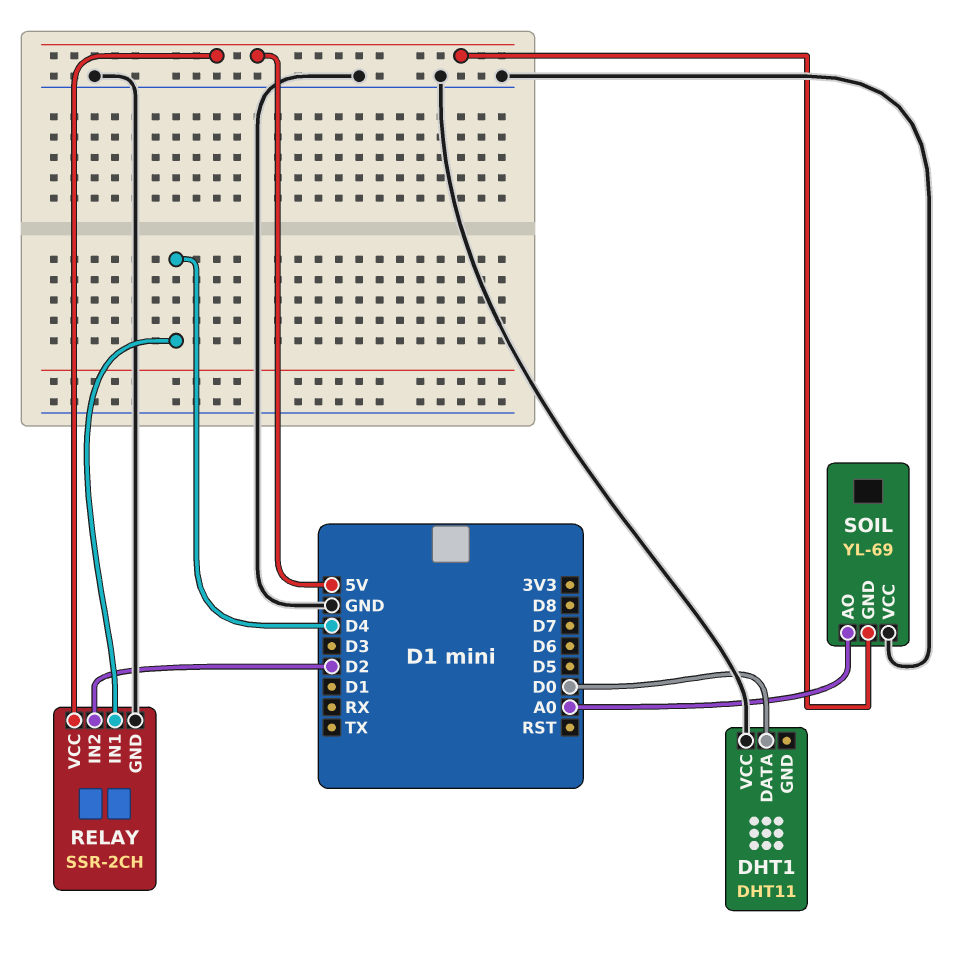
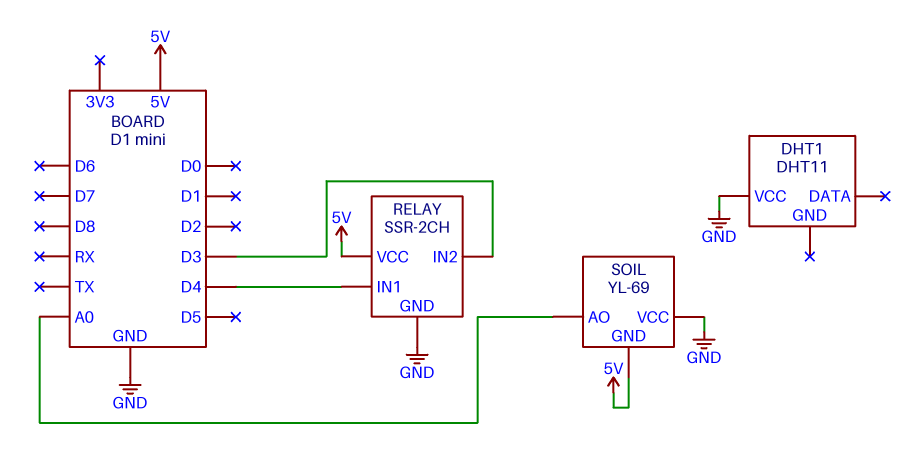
DHT1 pin DATA: D0 -> none
RELAY pin IN2: D2 -> D3

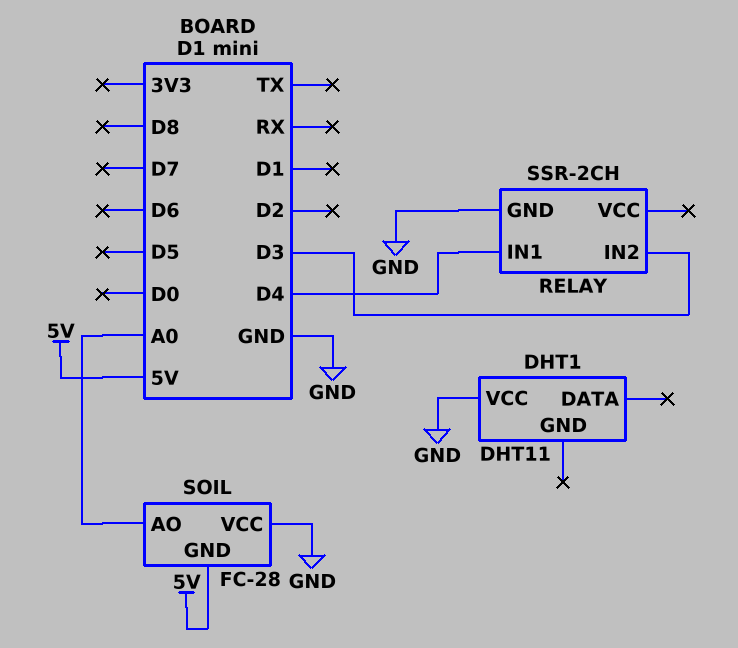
RELAY pin VCC: 5V -> none
SOIL: YL-69 -> FC-28

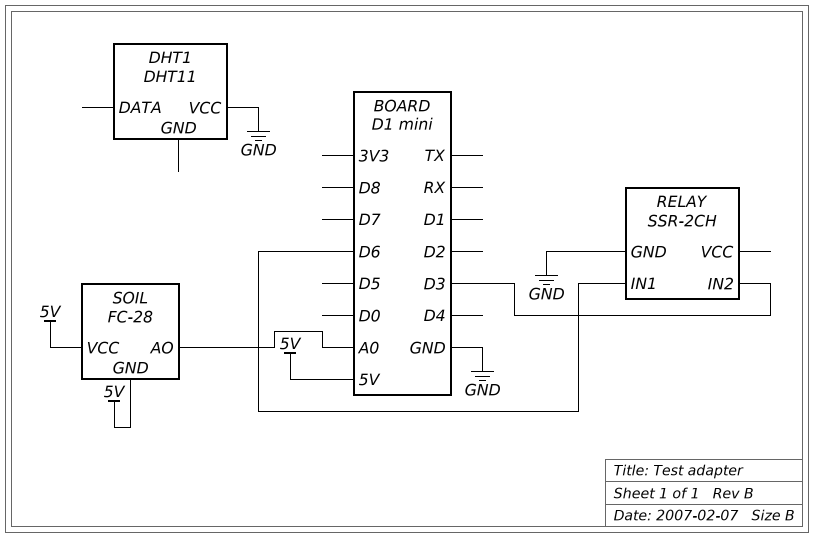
RELAY pin IN1: D4 -> D6
SOIL pin VCC: GND -> 5V

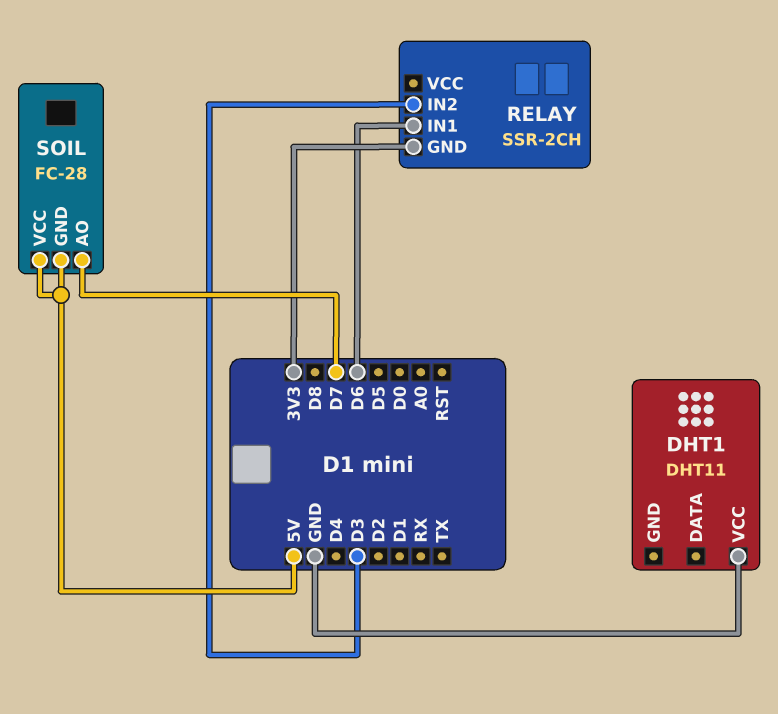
RELAY pin GND: GND -> 3V3
SOIL pin AO: A0 -> D7

